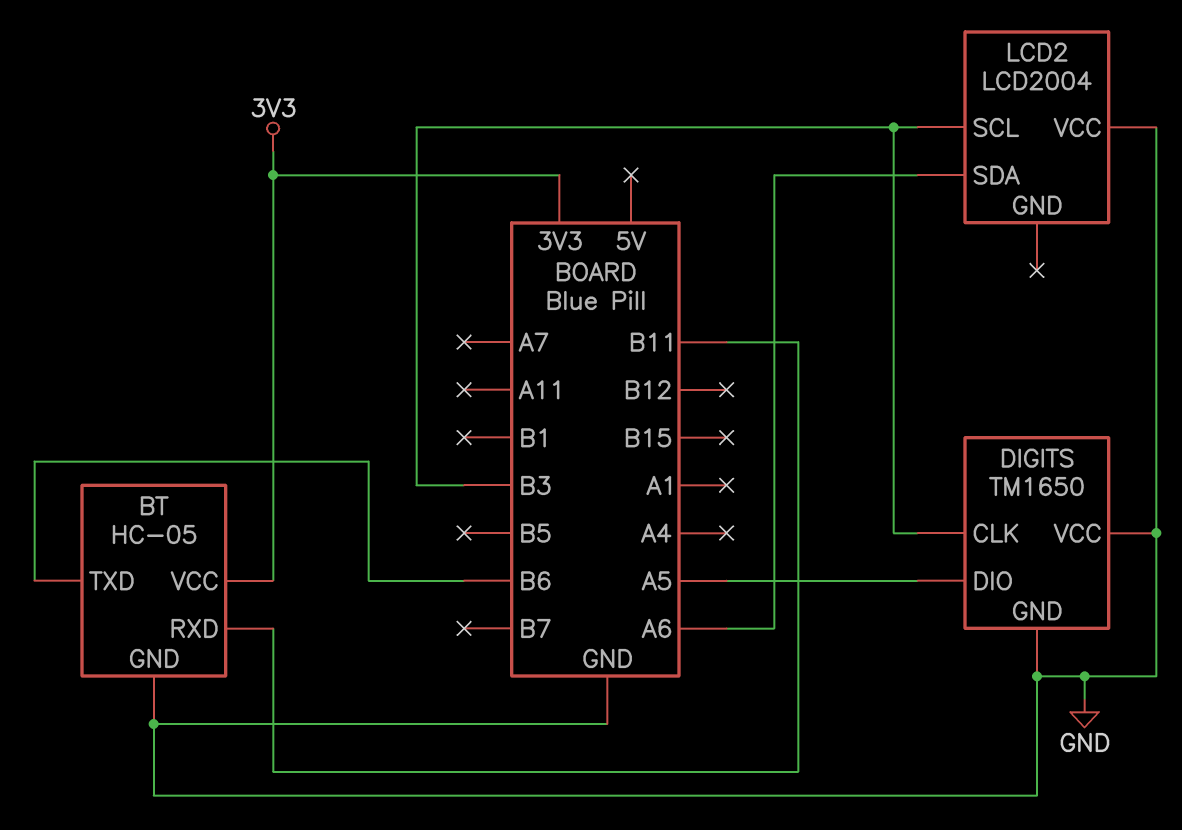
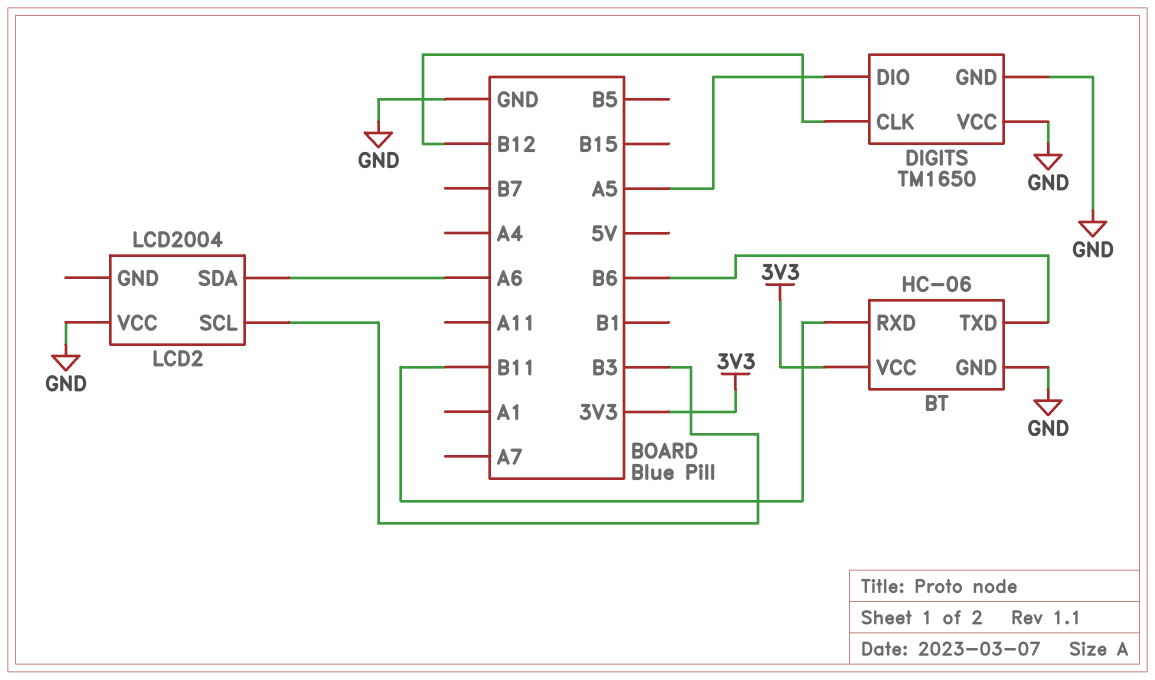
BT: HC-05 -> HC-06
DIGITS pin CLK: B3 -> B12

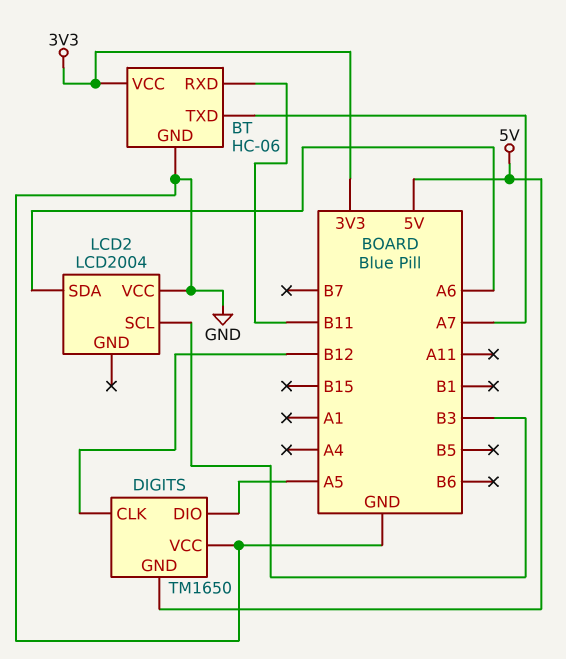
BT pin TXD: B6 -> A7
DIGITS pin GND: GND -> 5V

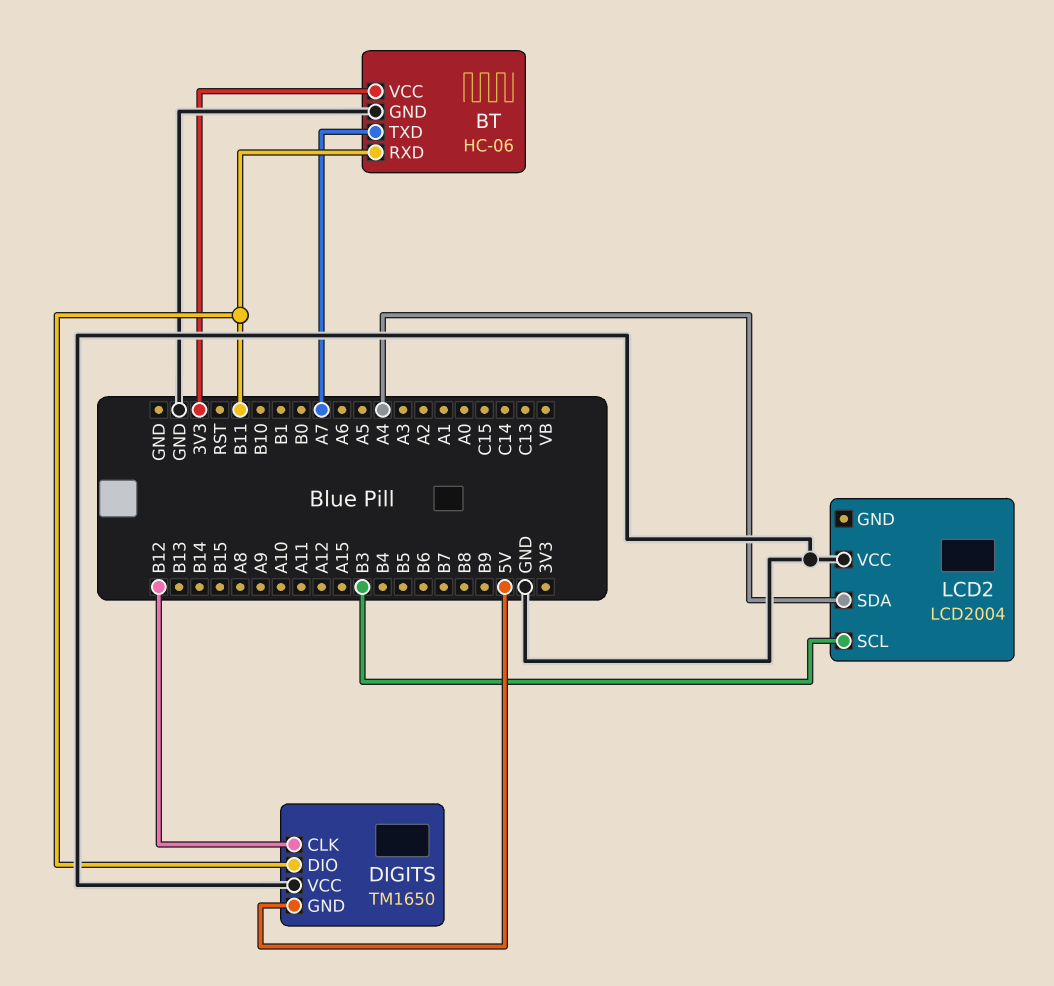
DIGITS pin DIO: A5 -> B11
LCD2 pin SDA: A6 -> A4

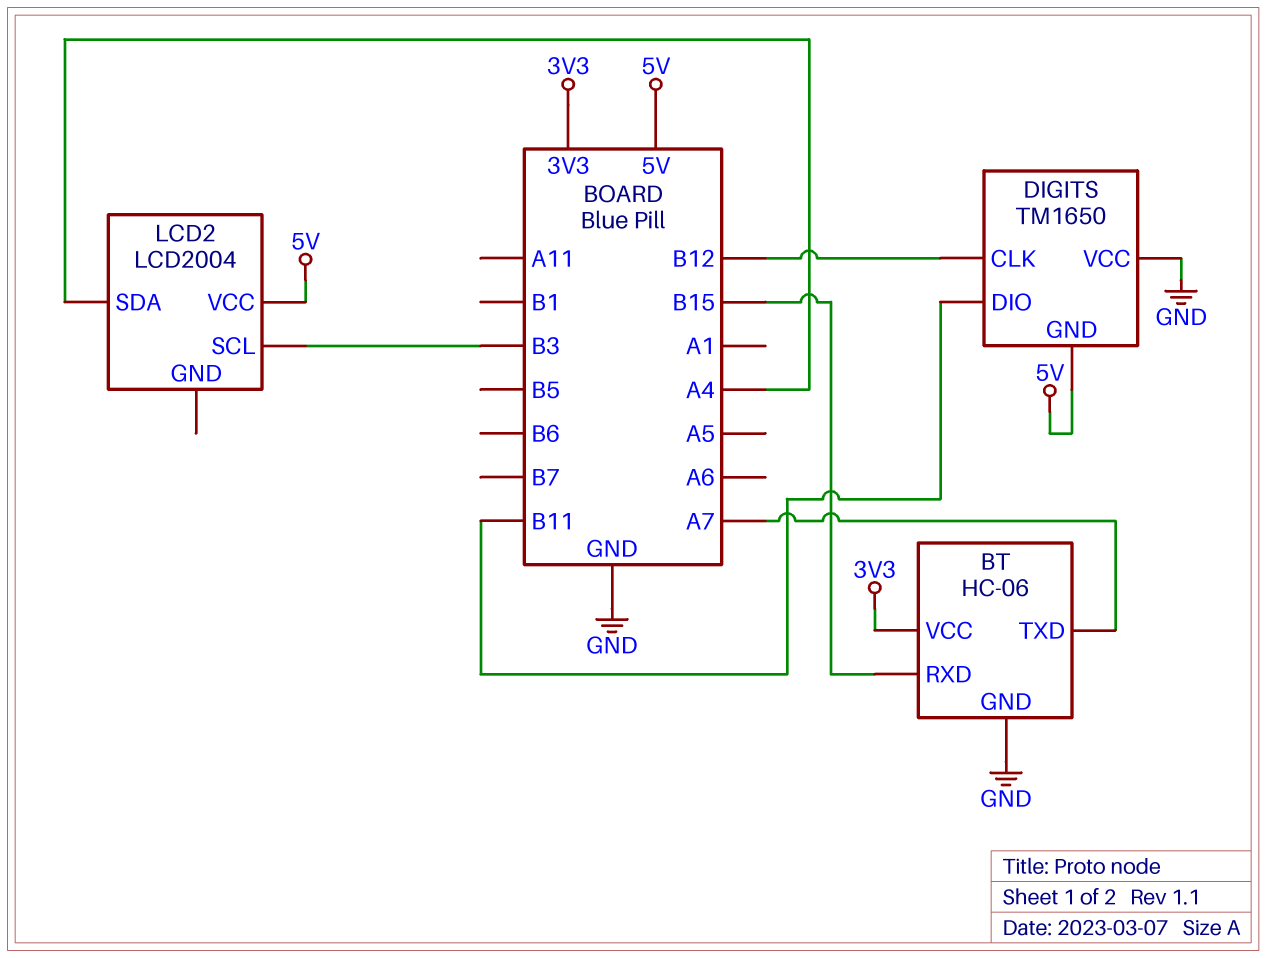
BT pin RXD: B11 -> B15
LCD2 pin VCC: GND -> 5V

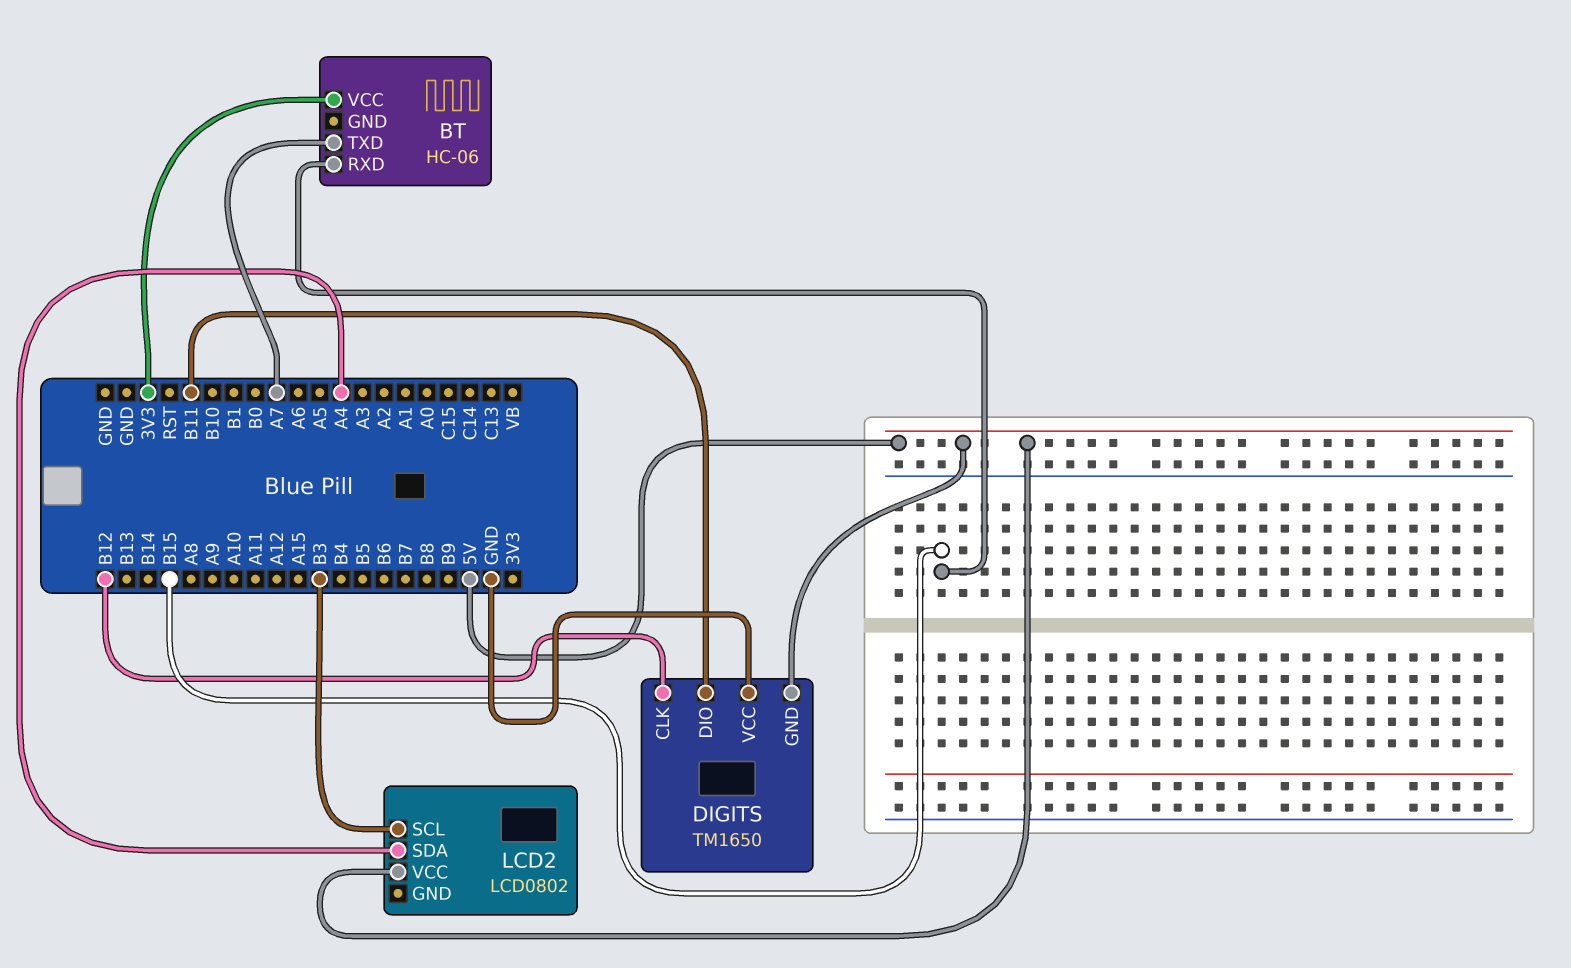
BT pin GND: GND -> none
LCD2: LCD2004 -> LCD0802

